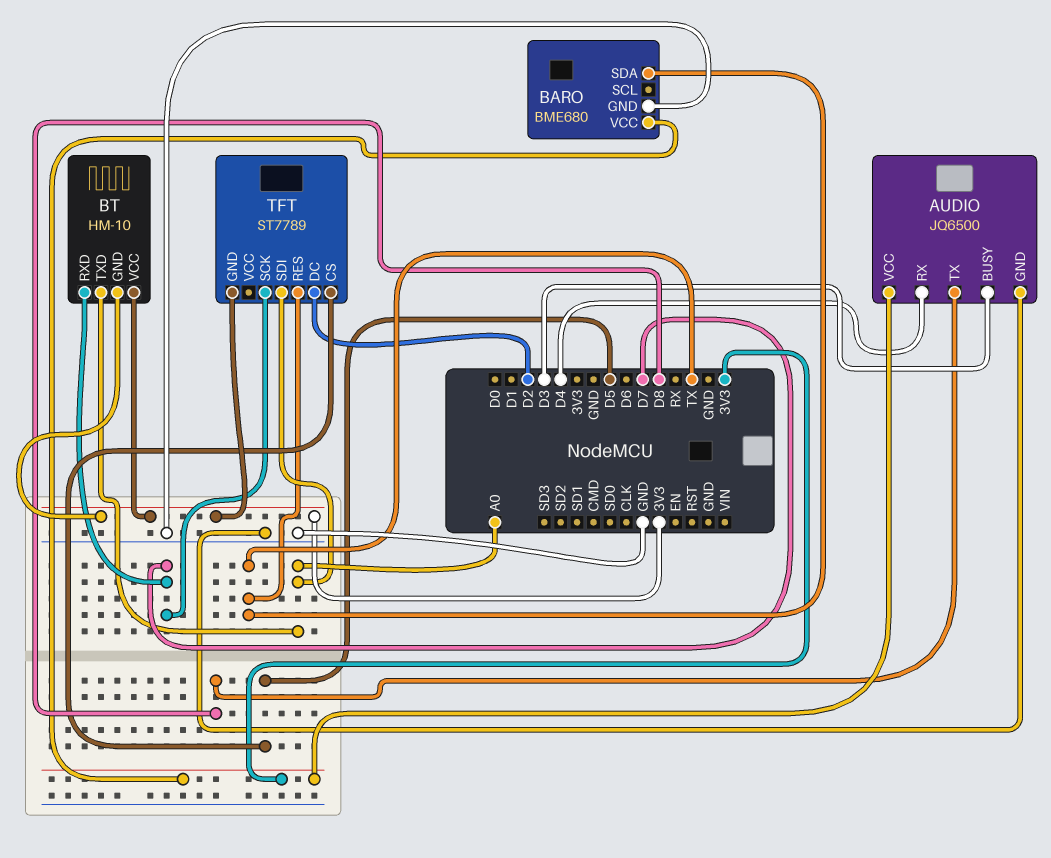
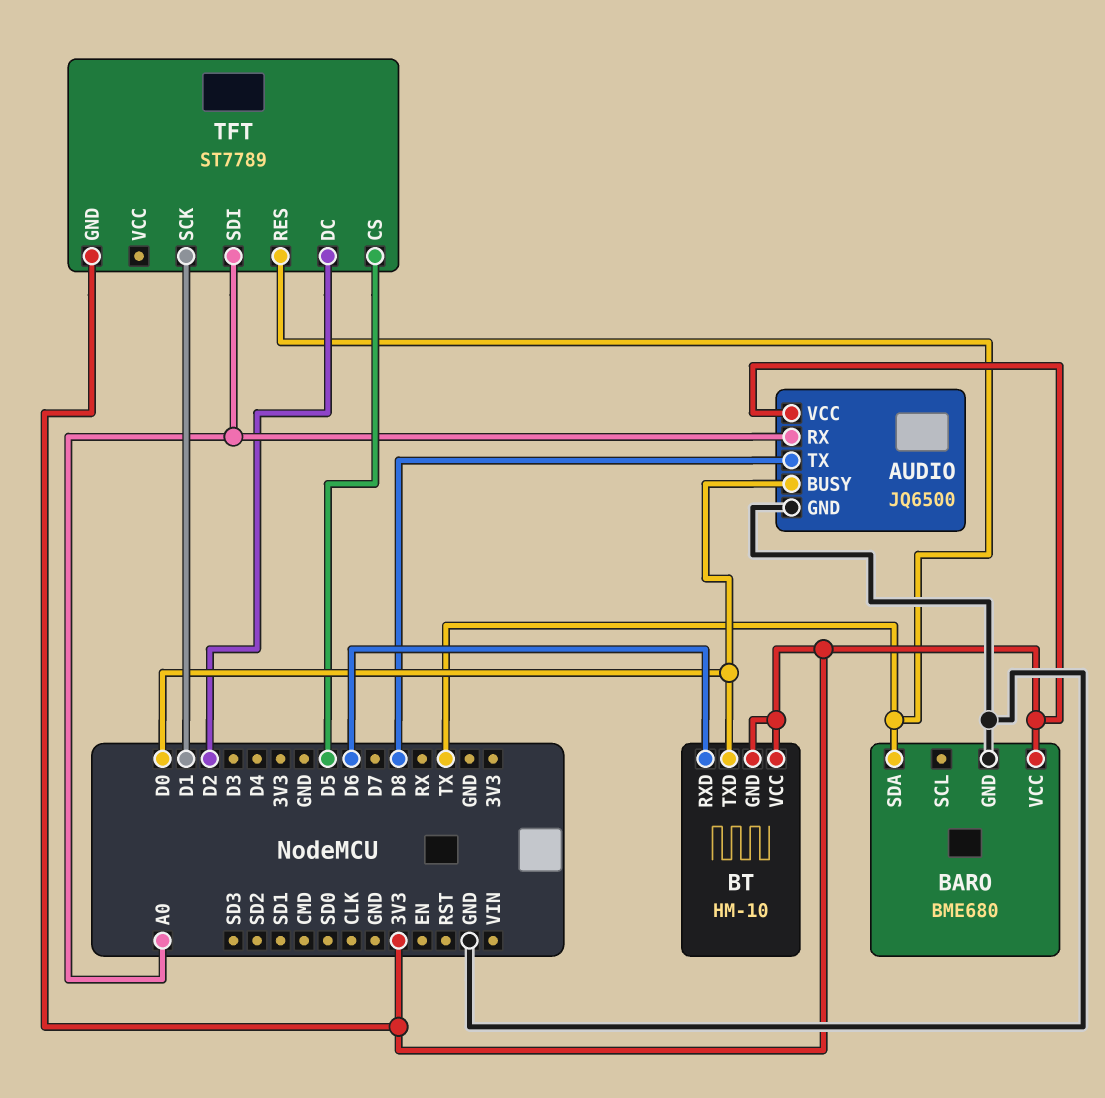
AUDIO pin BUSY: D3 -> D0
AUDIO pin RX: D4 -> A0
BT pin RXD: D7 -> D6
BT pin TXD: A0 -> D0
TFT pin SCK: D7 -> D1

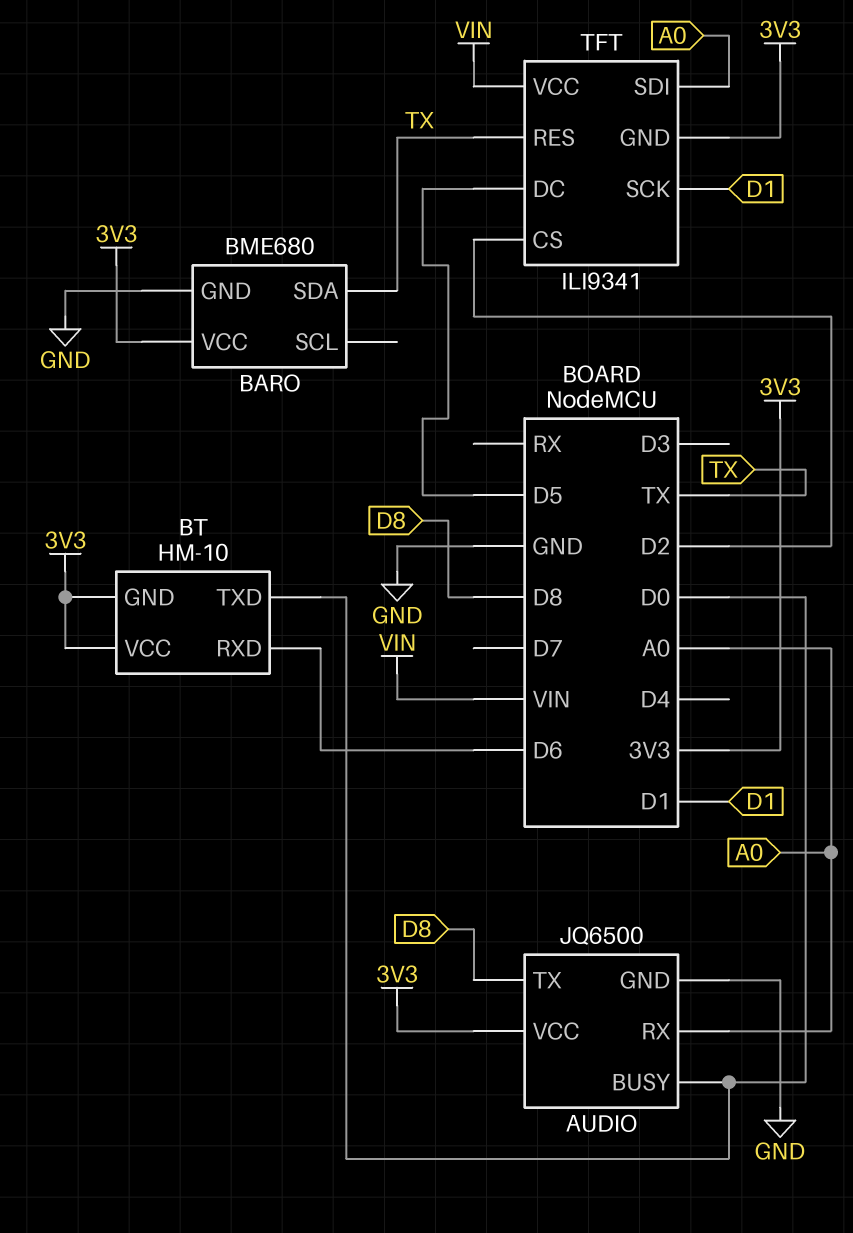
TFT: ST7789 -> ILI9341
TFT pin CS: D5 -> D2
TFT pin DC: D2 -> D5
TFT pin VCC: none -> VIN

